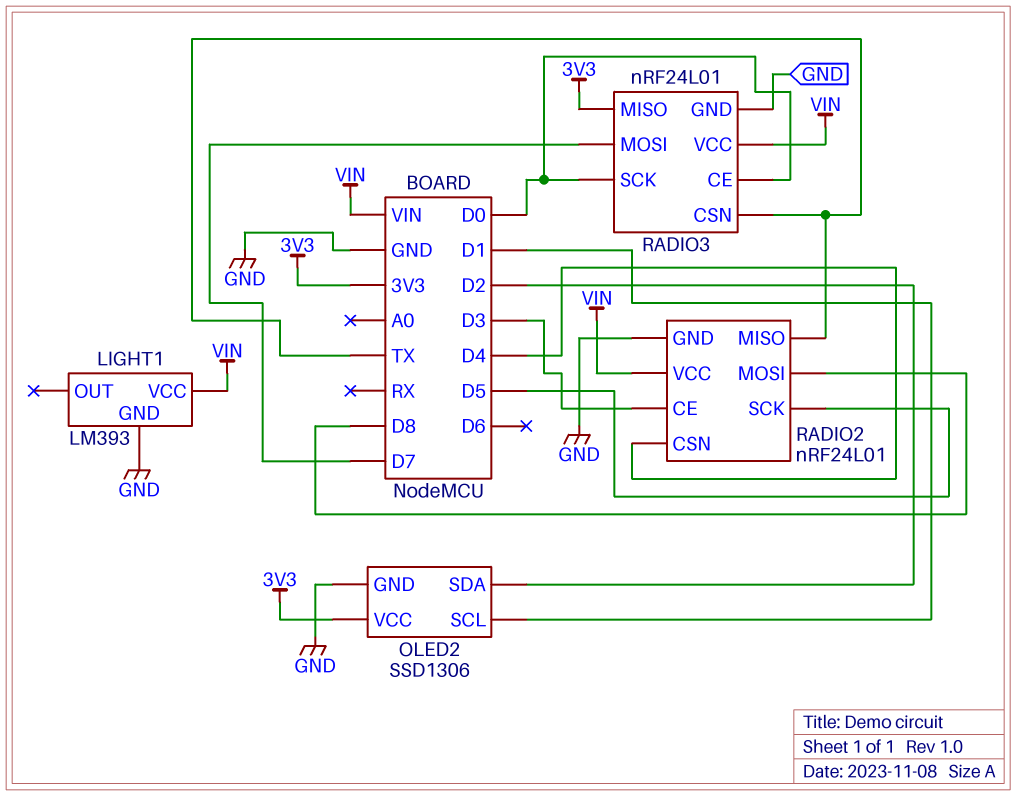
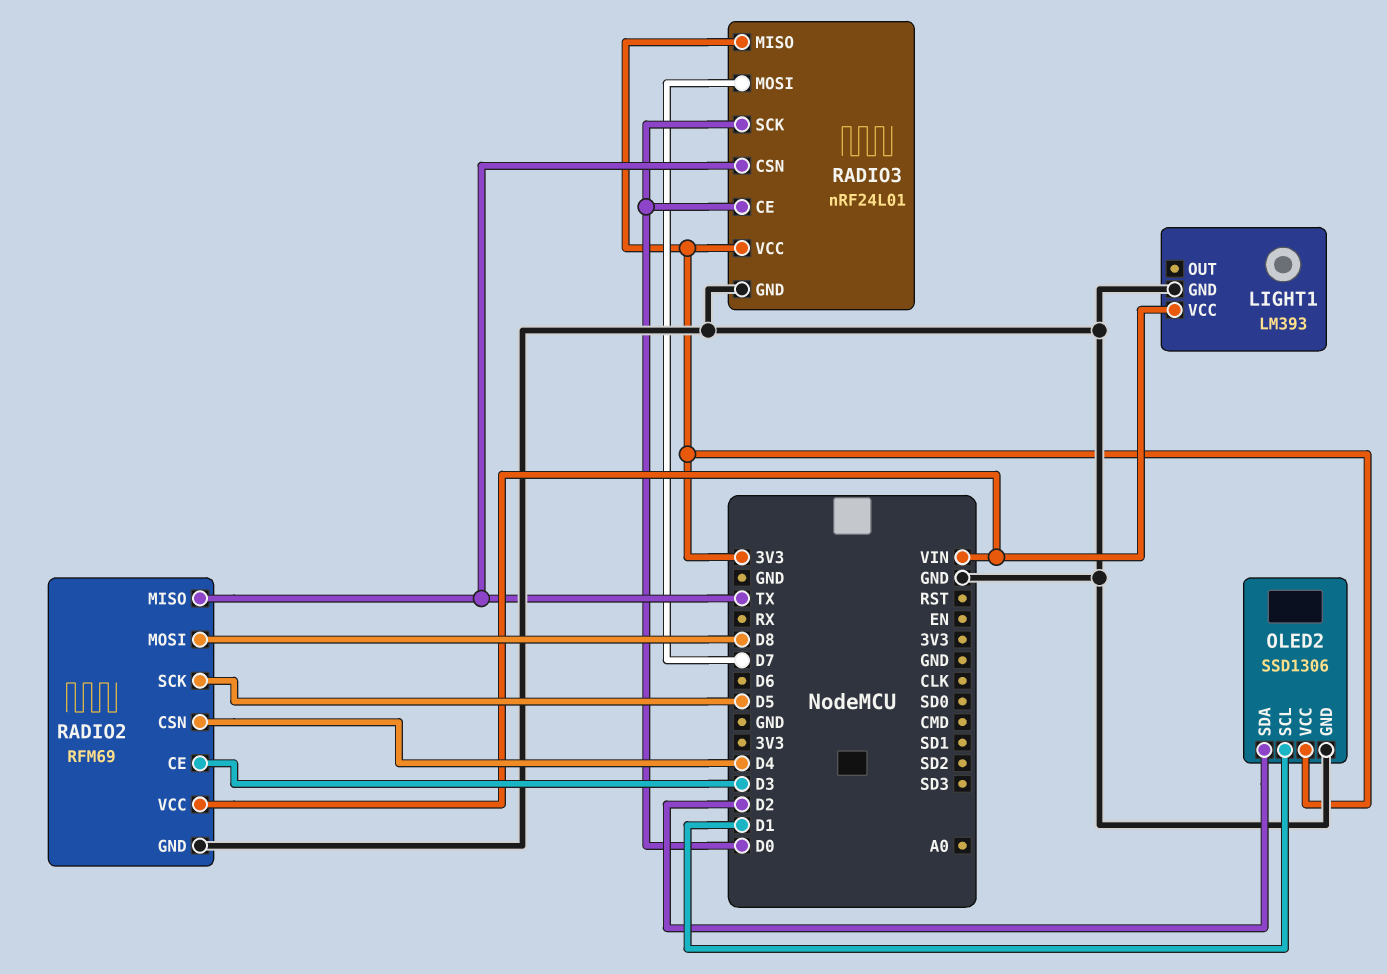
RADIO2: nRF24L01 -> RFM69
RADIO3 pin VCC: VIN -> 3V3

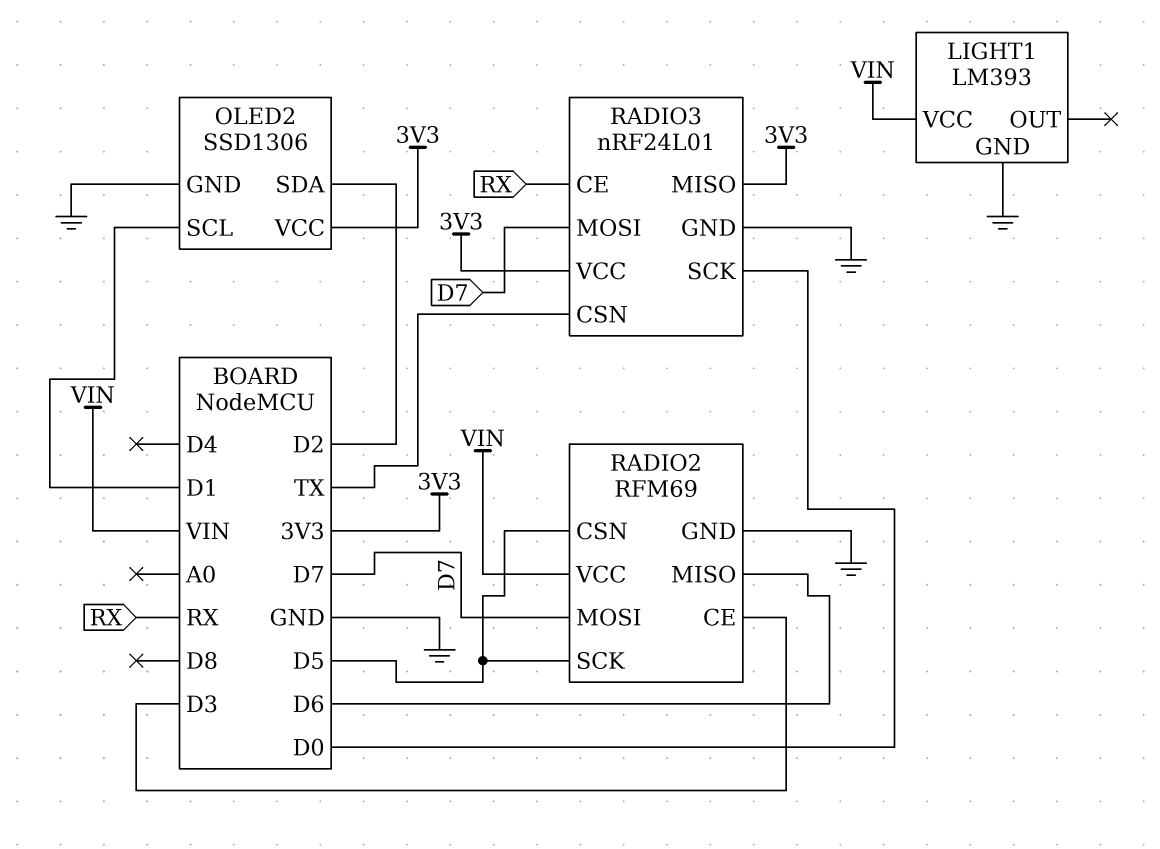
RADIO2 pin CSN: D4 -> D5
RADIO2 pin MISO: TX -> D6
RADIO2 pin MOSI: D8 -> D7
RADIO3 pin CE: D0 -> RX

